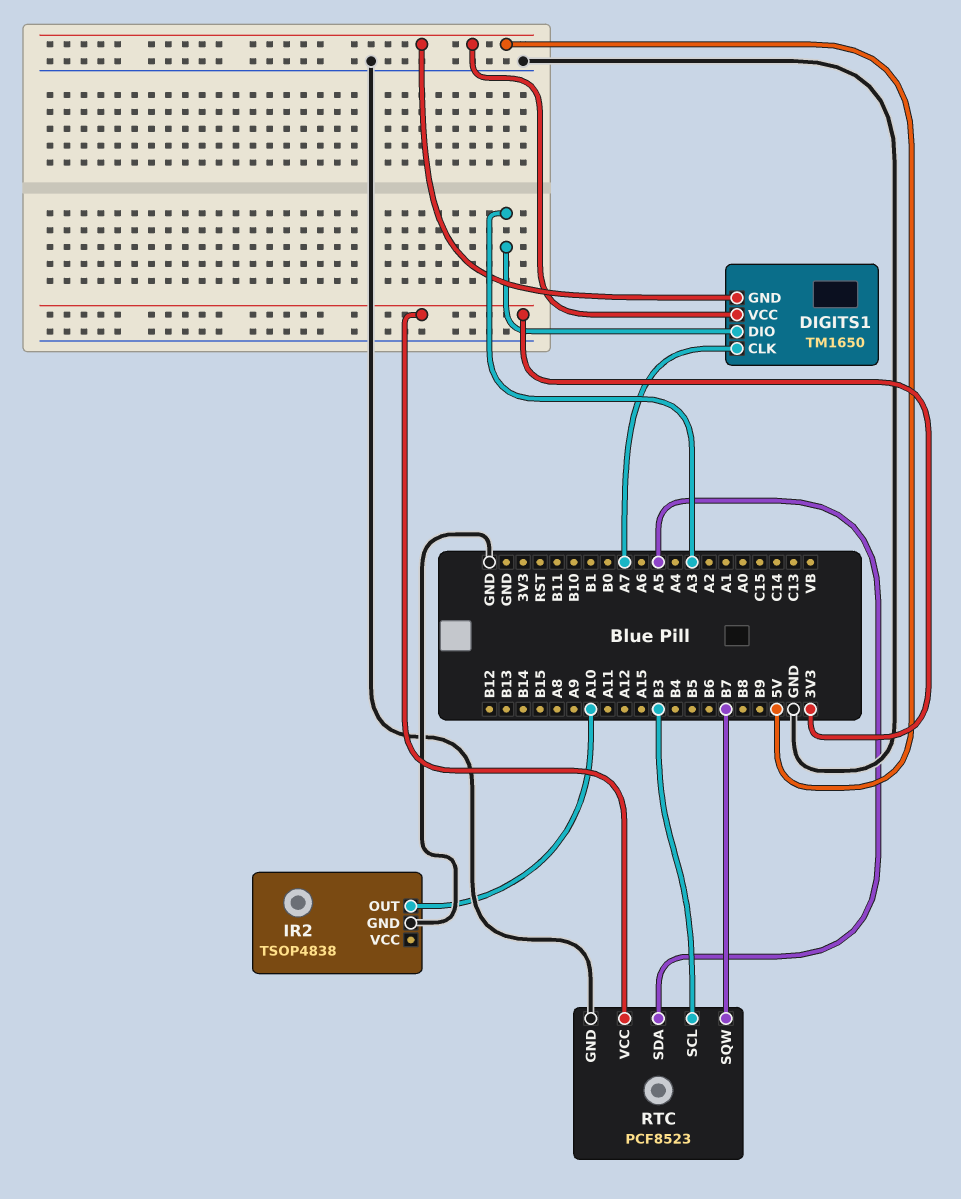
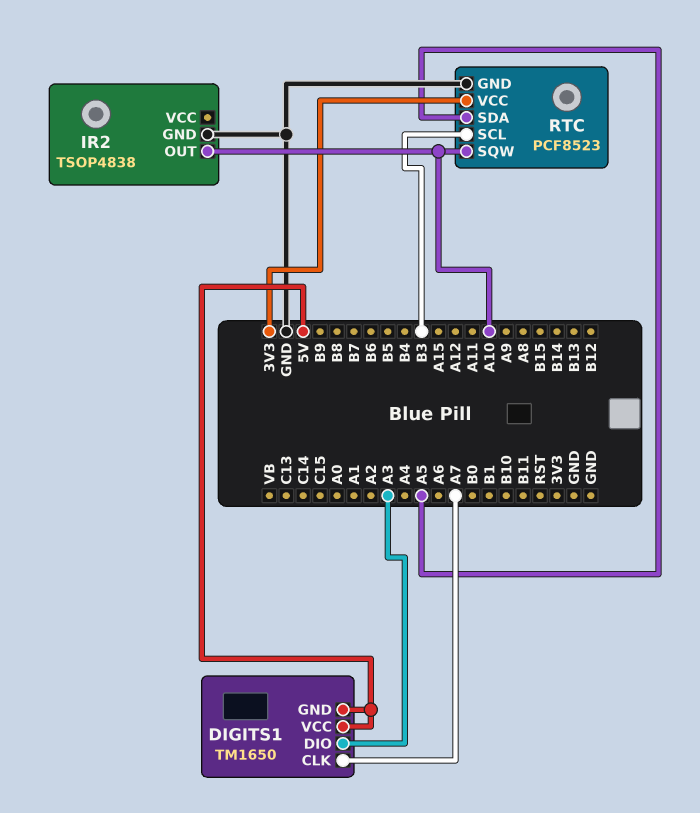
RTC pin SQW: B7 -> A10

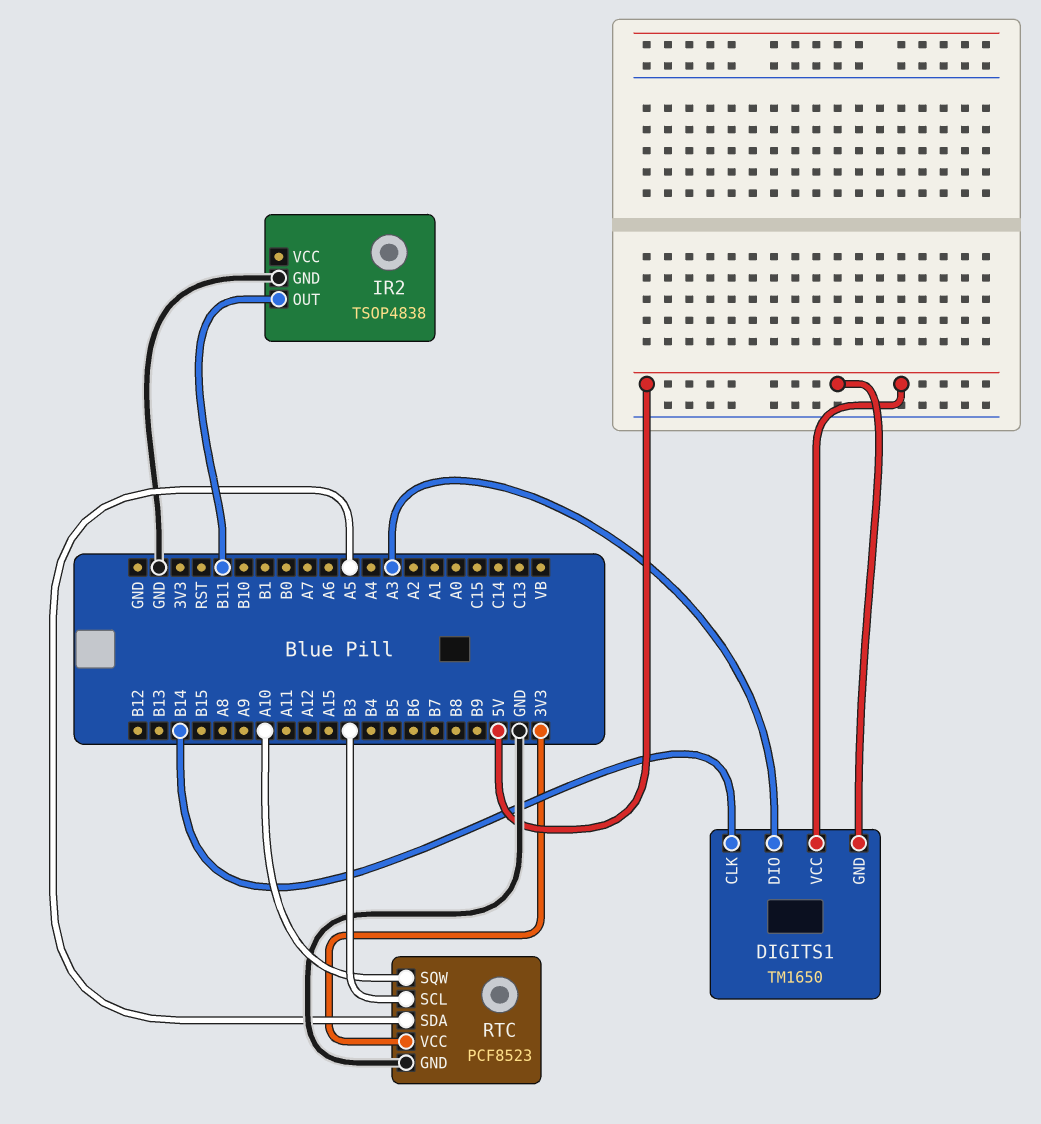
DIGITS1 pin CLK: A7 -> B14
IR2 pin OUT: A10 -> B11

